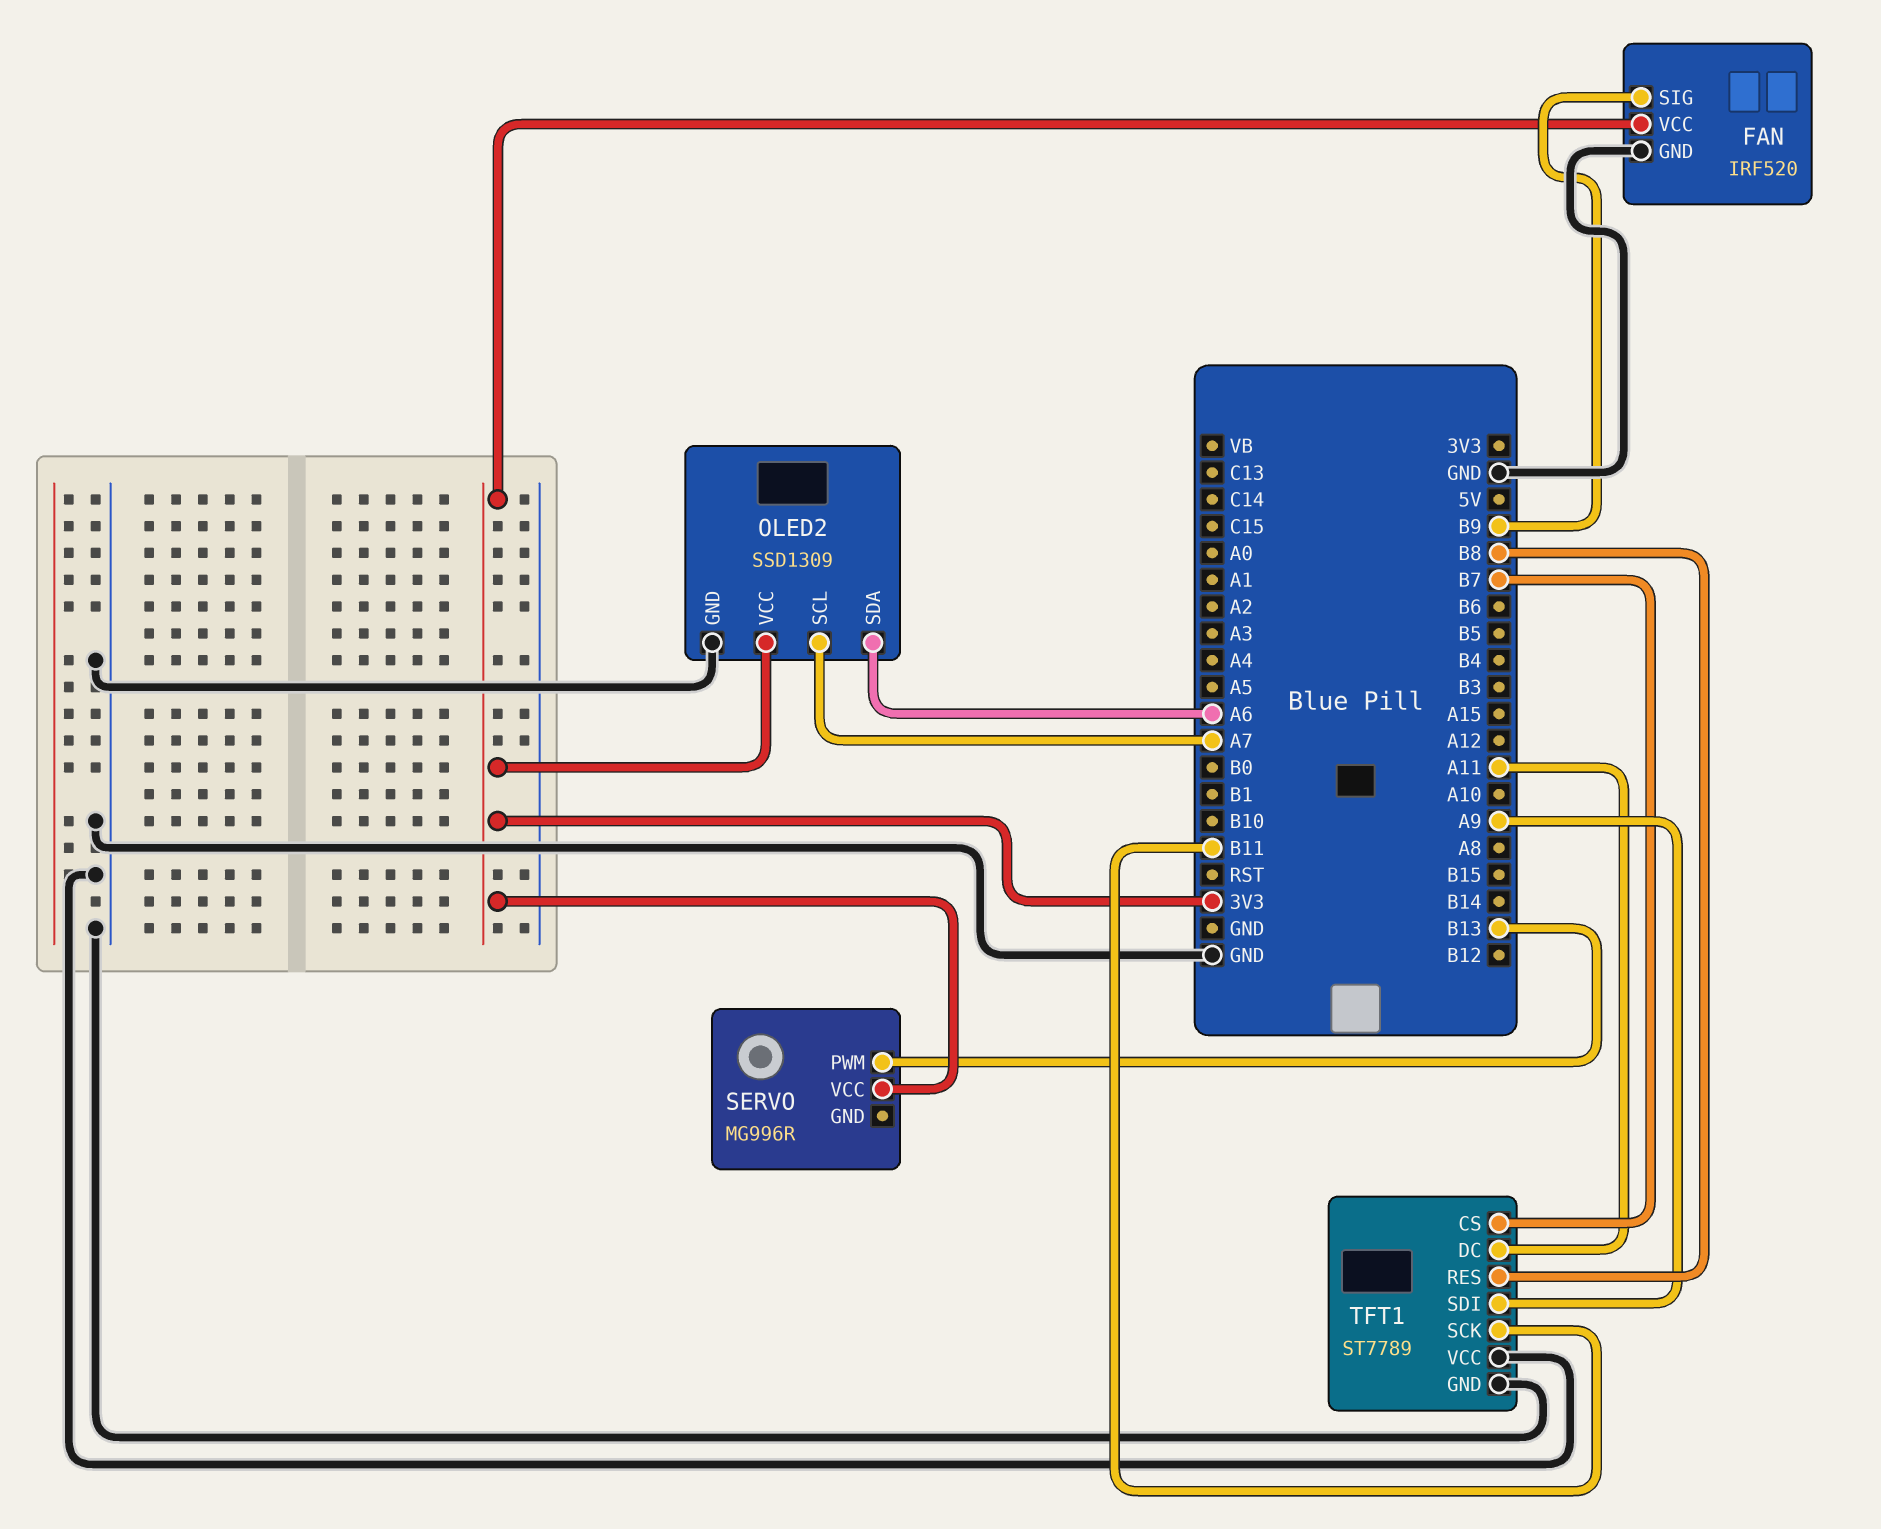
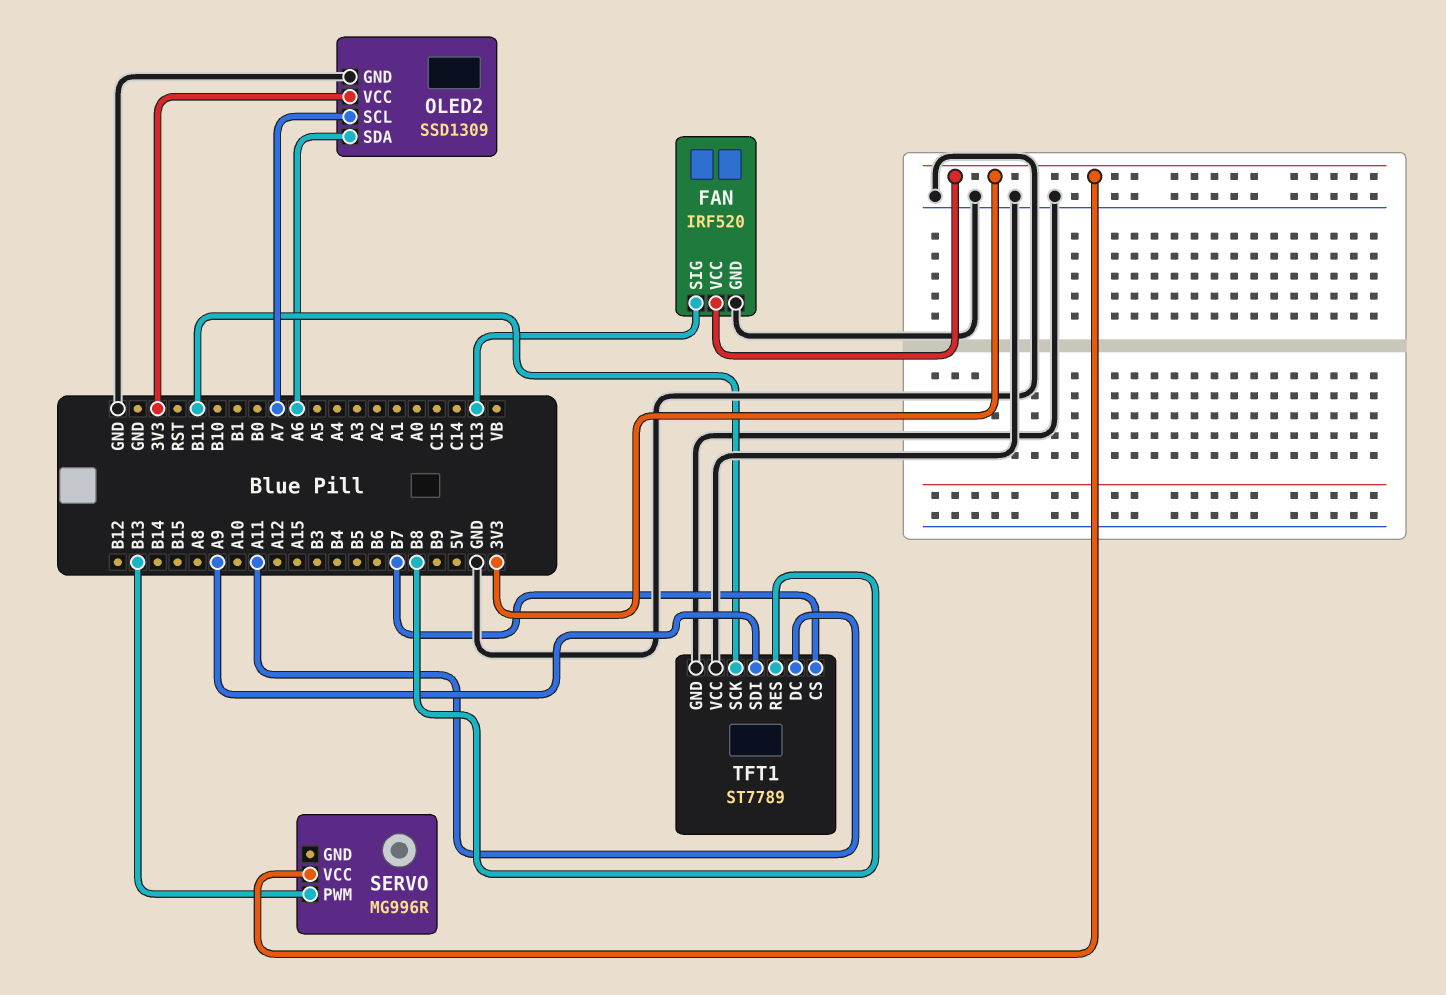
FAN pin SIG: B9 -> C13

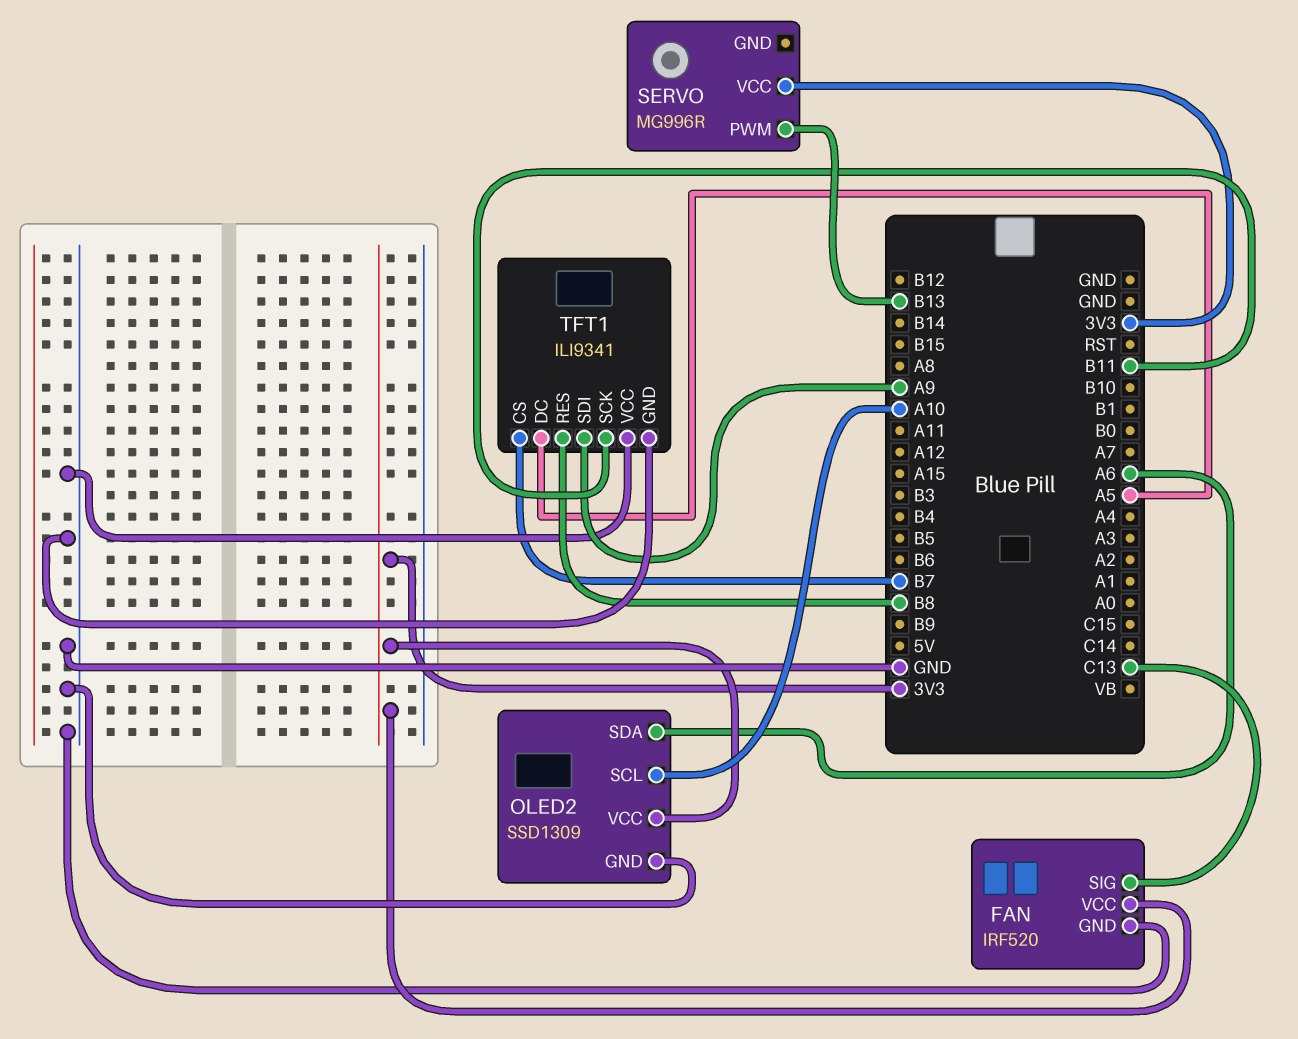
OLED2 pin SCL: A7 -> A10
TFT1: ST7789 -> ILI9341
TFT1 pin DC: A11 -> A5

